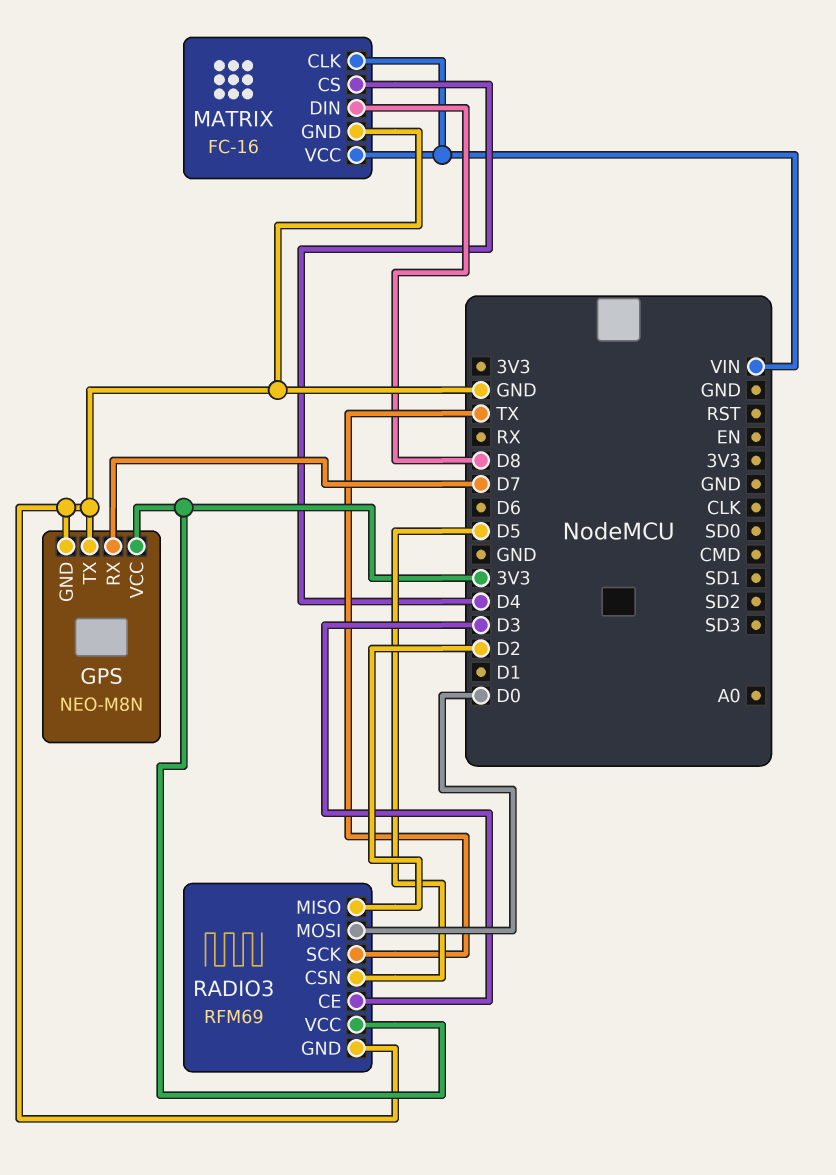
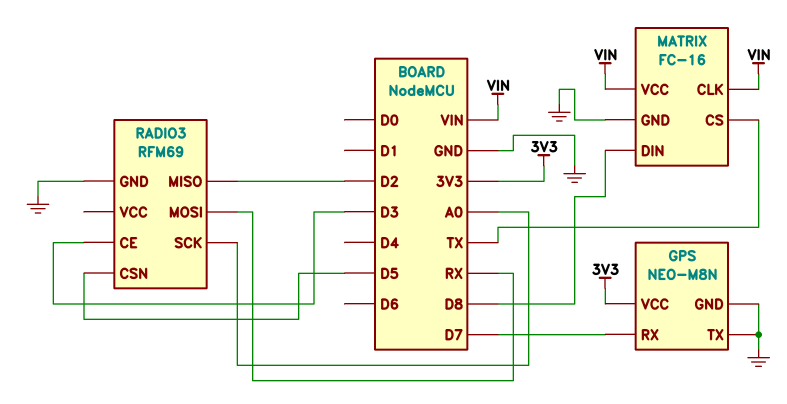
MATRIX pin CS: D4 -> TX
RADIO3 pin MOSI: D0 -> RX
RADIO3 pin SCK: TX -> A0
RADIO3 pin VCC: 3V3 -> none

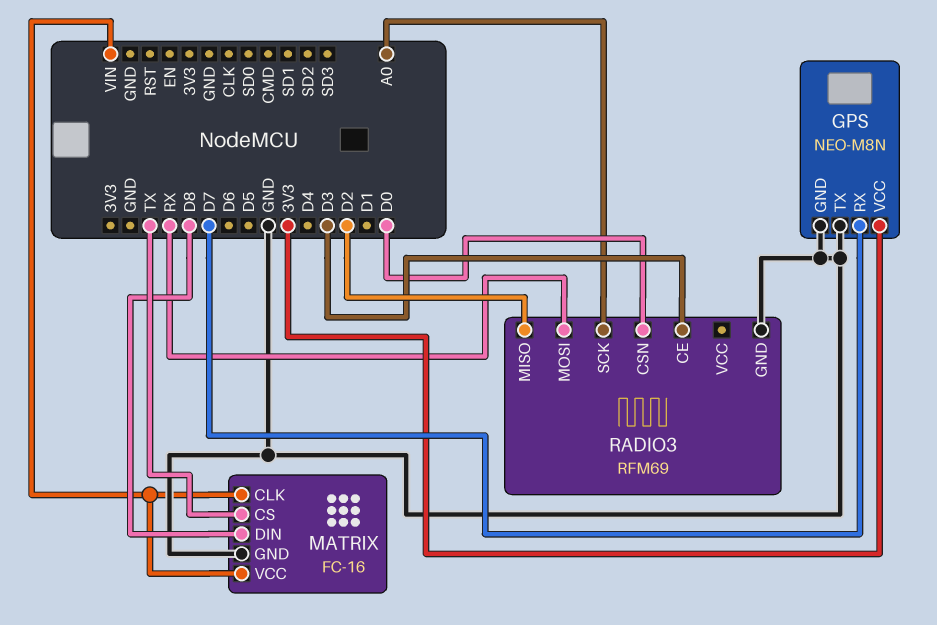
RADIO3 pin CSN: D5 -> D0

